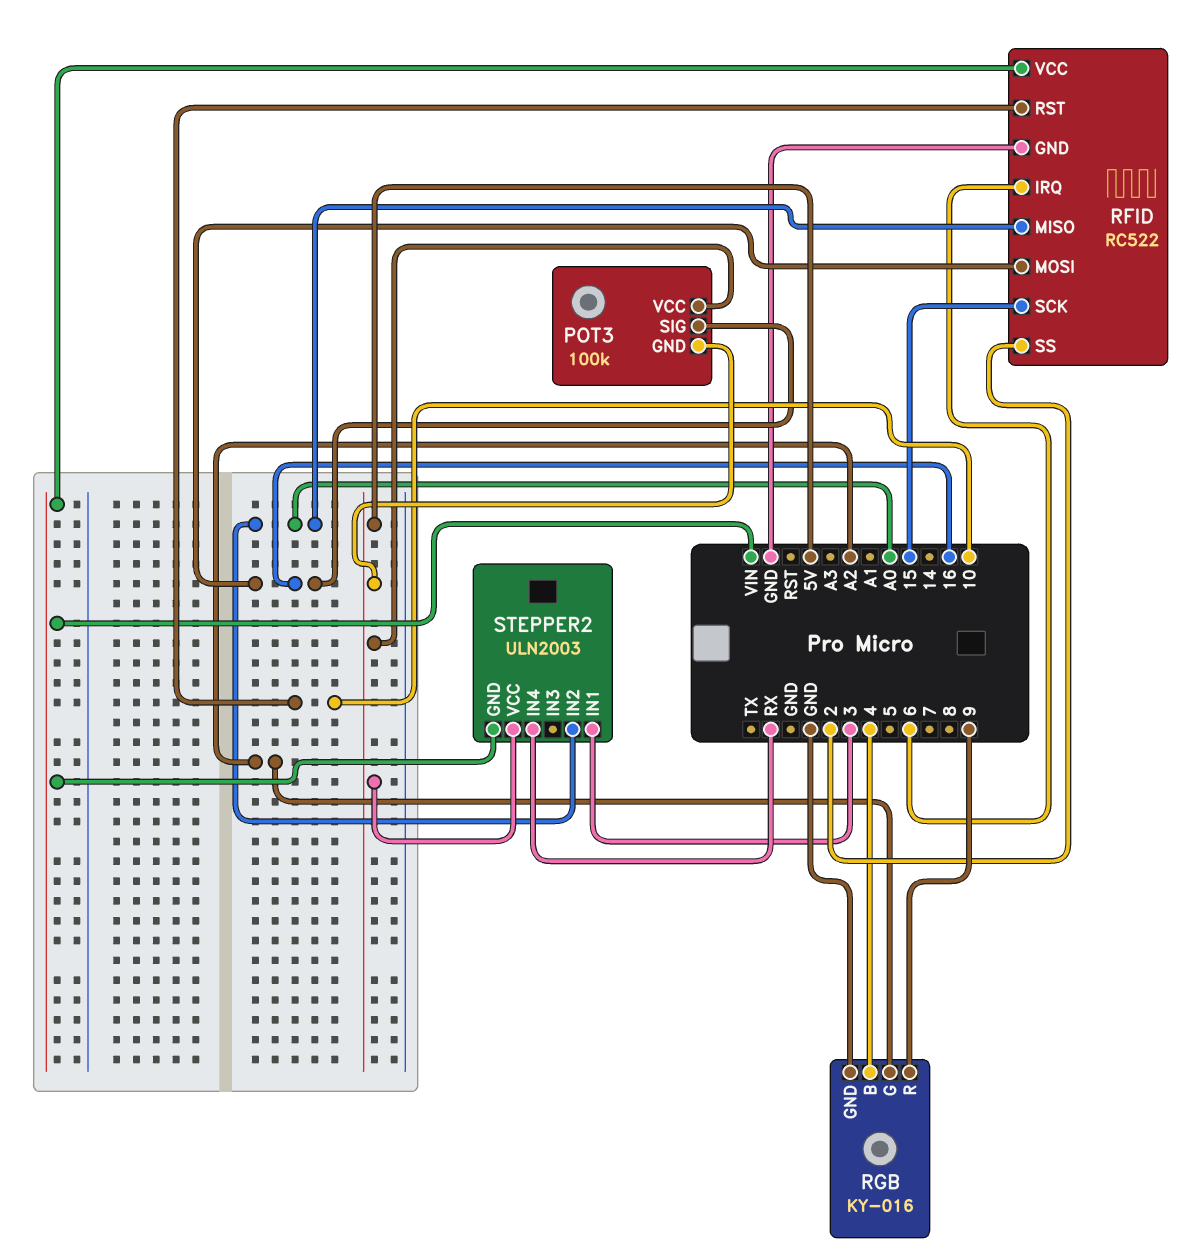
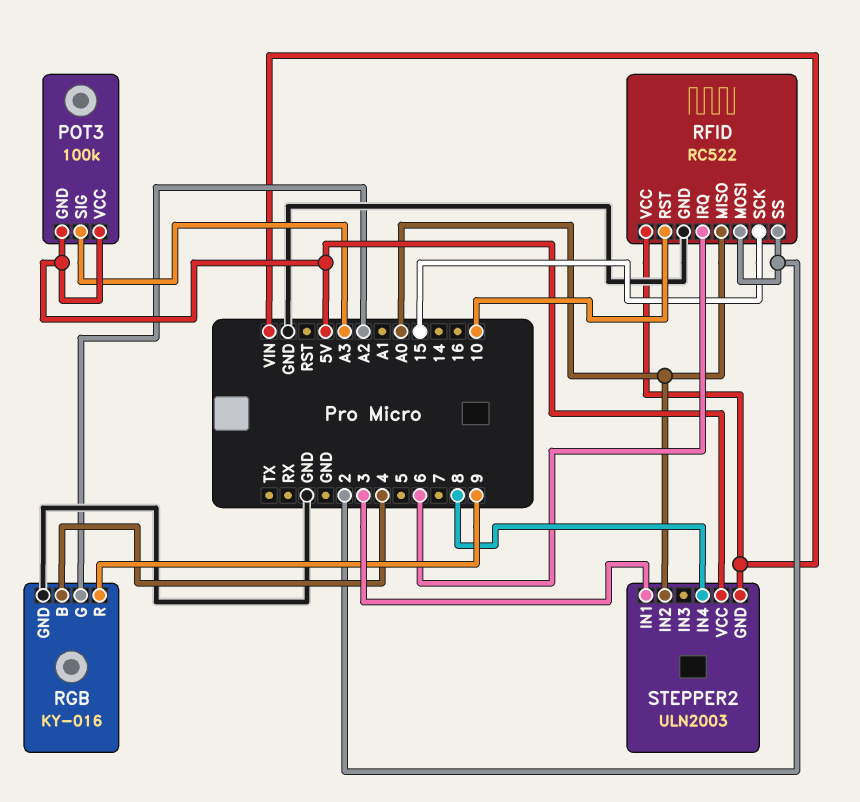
POT3 pin SIG: 16 -> A3
RFID pin MOSI: 16 -> 2
STEPPER2 pin IN4: RX -> 8

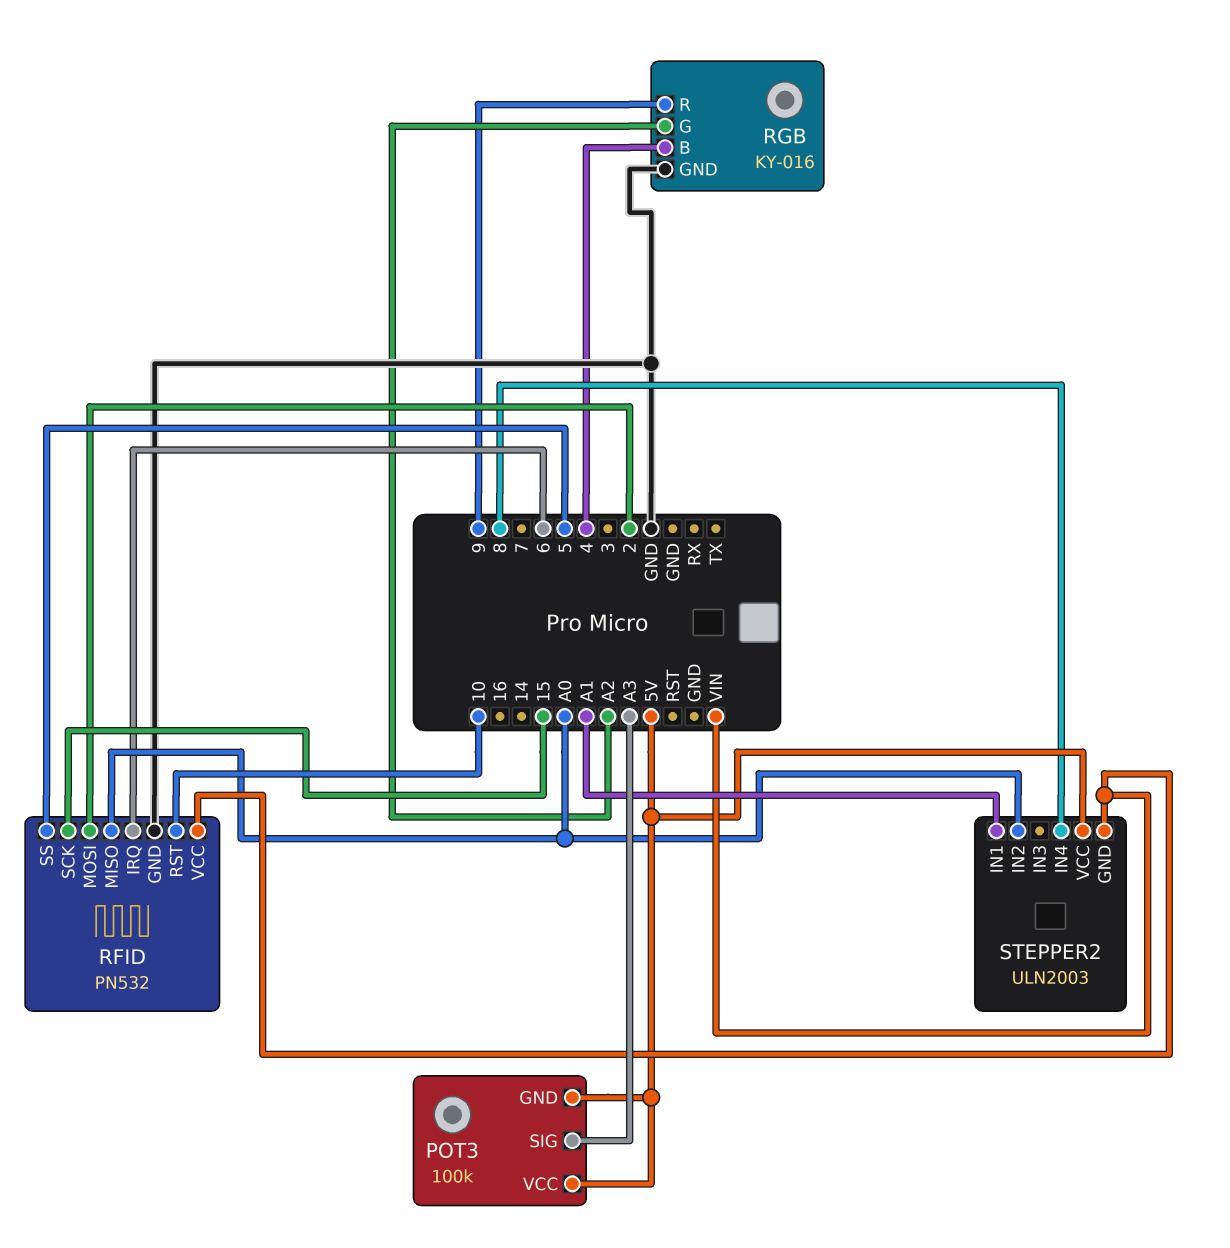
RFID: RC522 -> PN532
RFID pin SS: 2 -> 5
STEPPER2 pin IN1: 3 -> A1

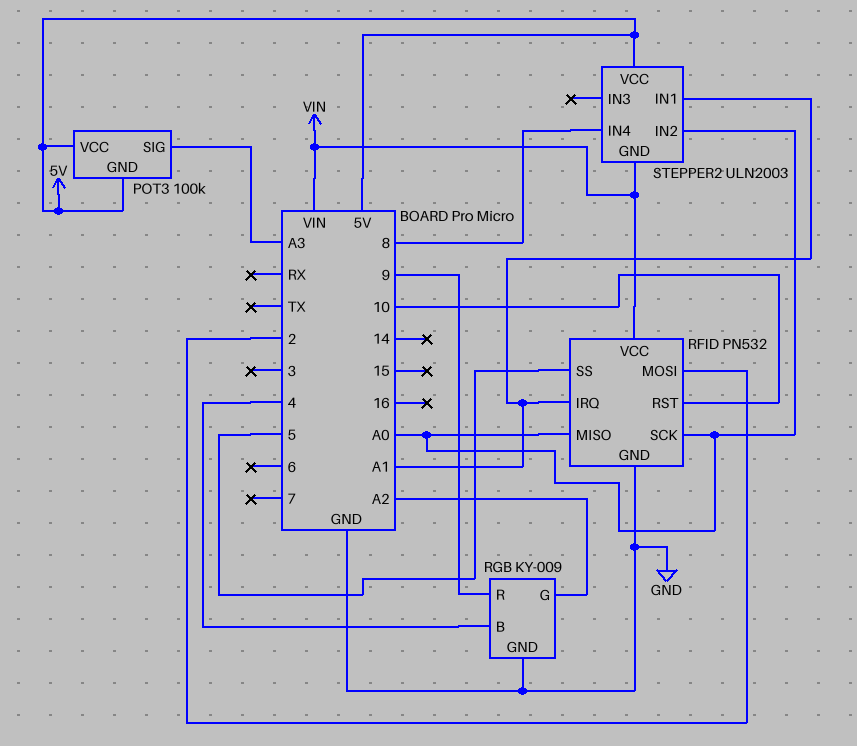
RFID pin IRQ: 6 -> A1
RFID pin SCK: 15 -> A0
RGB: KY-016 -> KY-009

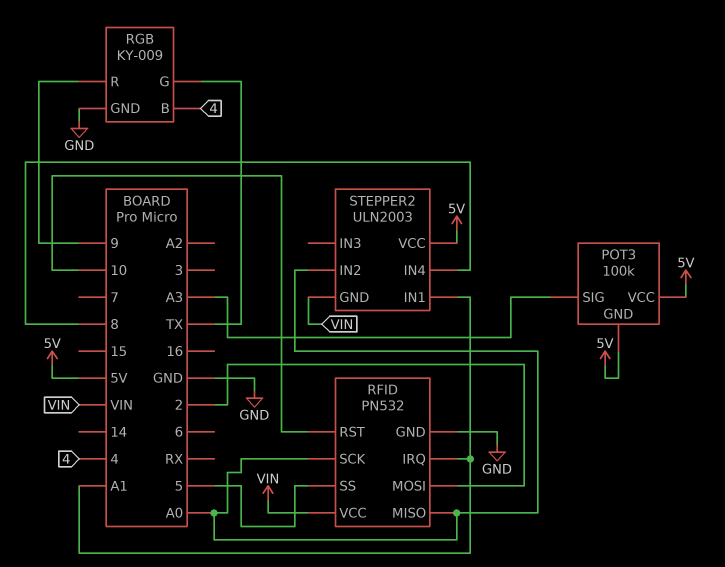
RGB pin G: A2 -> TX

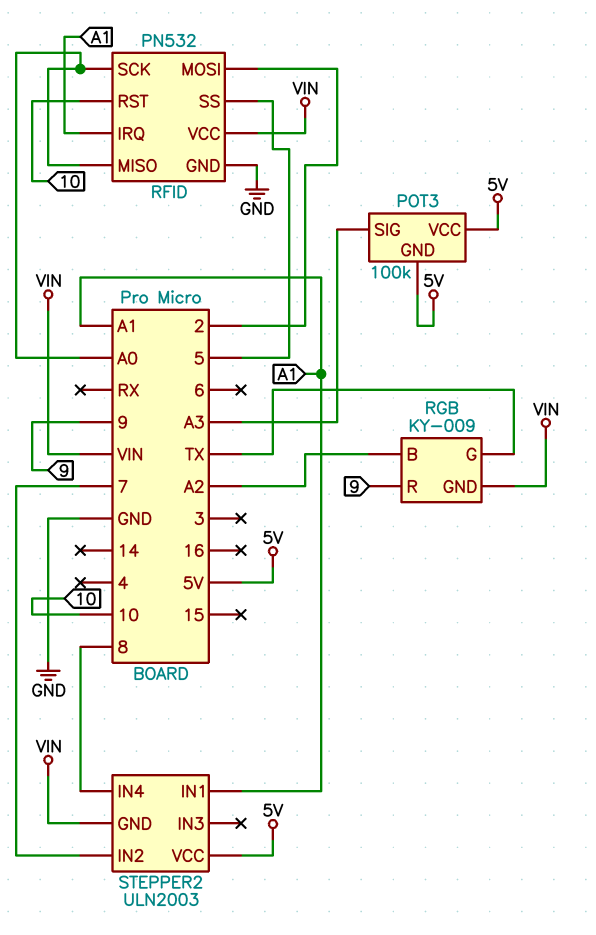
RGB pin B: 4 -> A2
RGB pin GND: GND -> VIN
STEPPER2 pin IN2: A0 -> 7

